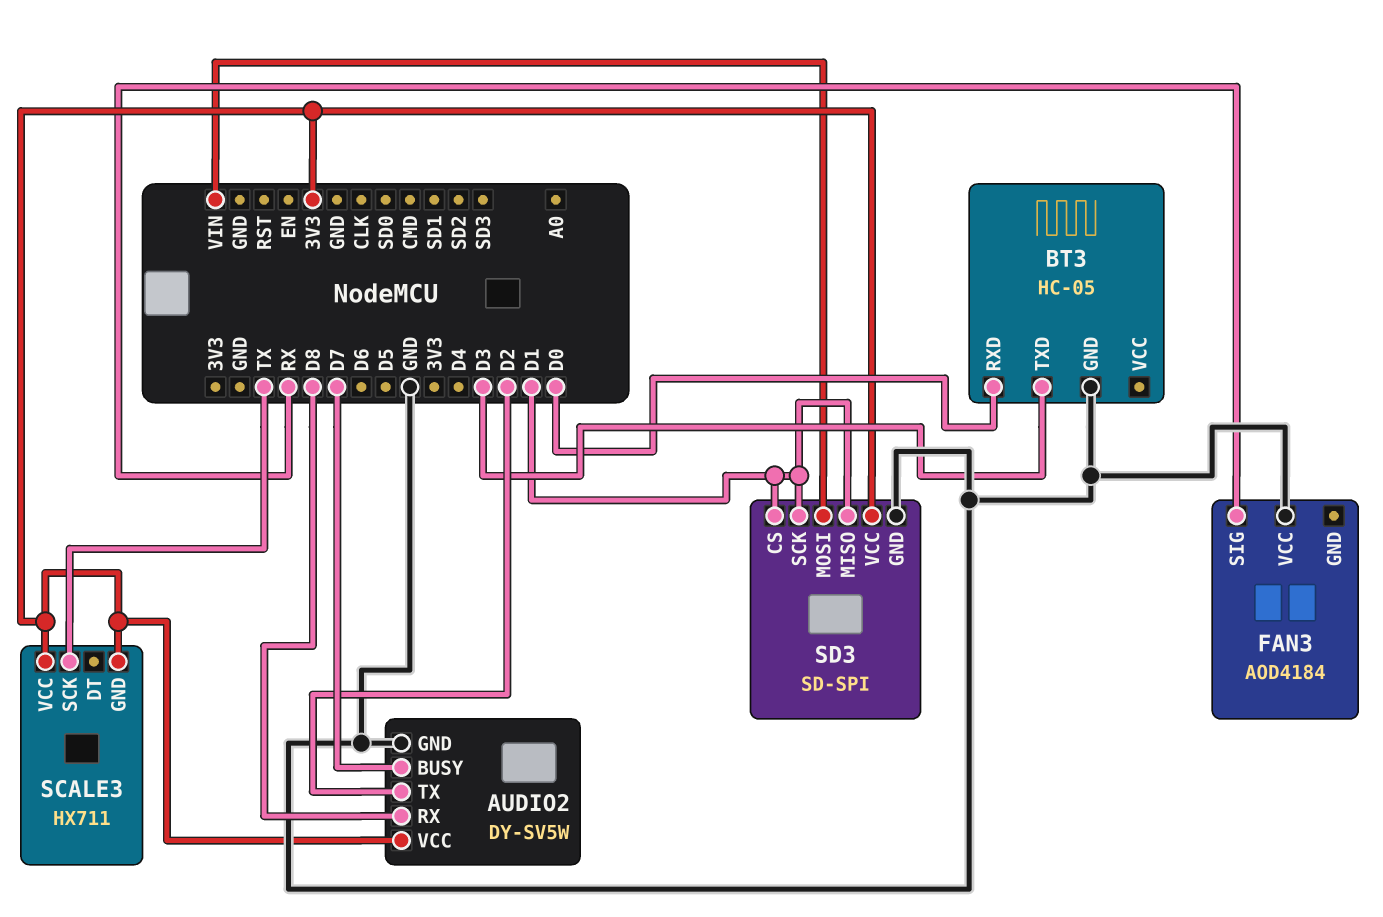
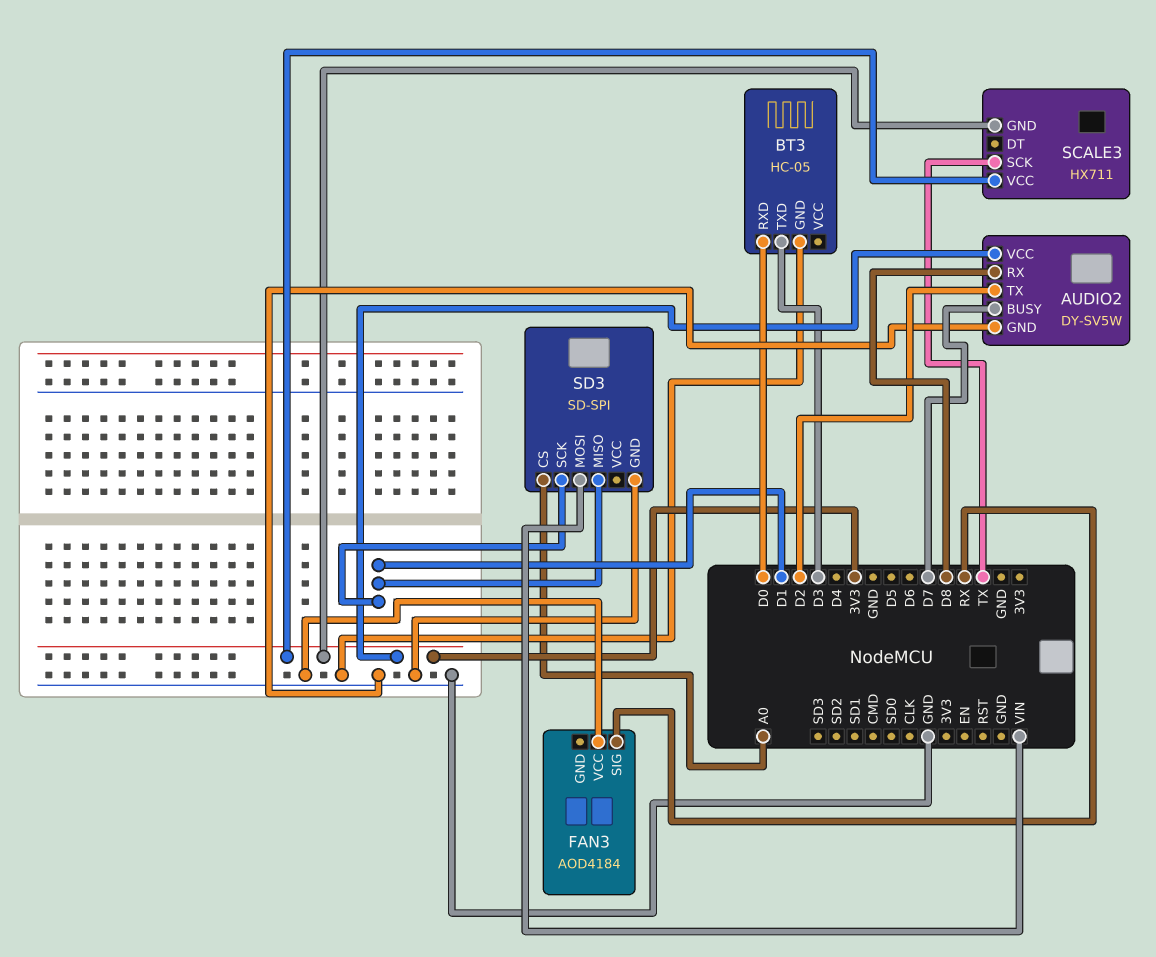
SD3 pin CS: D1 -> A0
SD3 pin VCC: 3V3 -> none

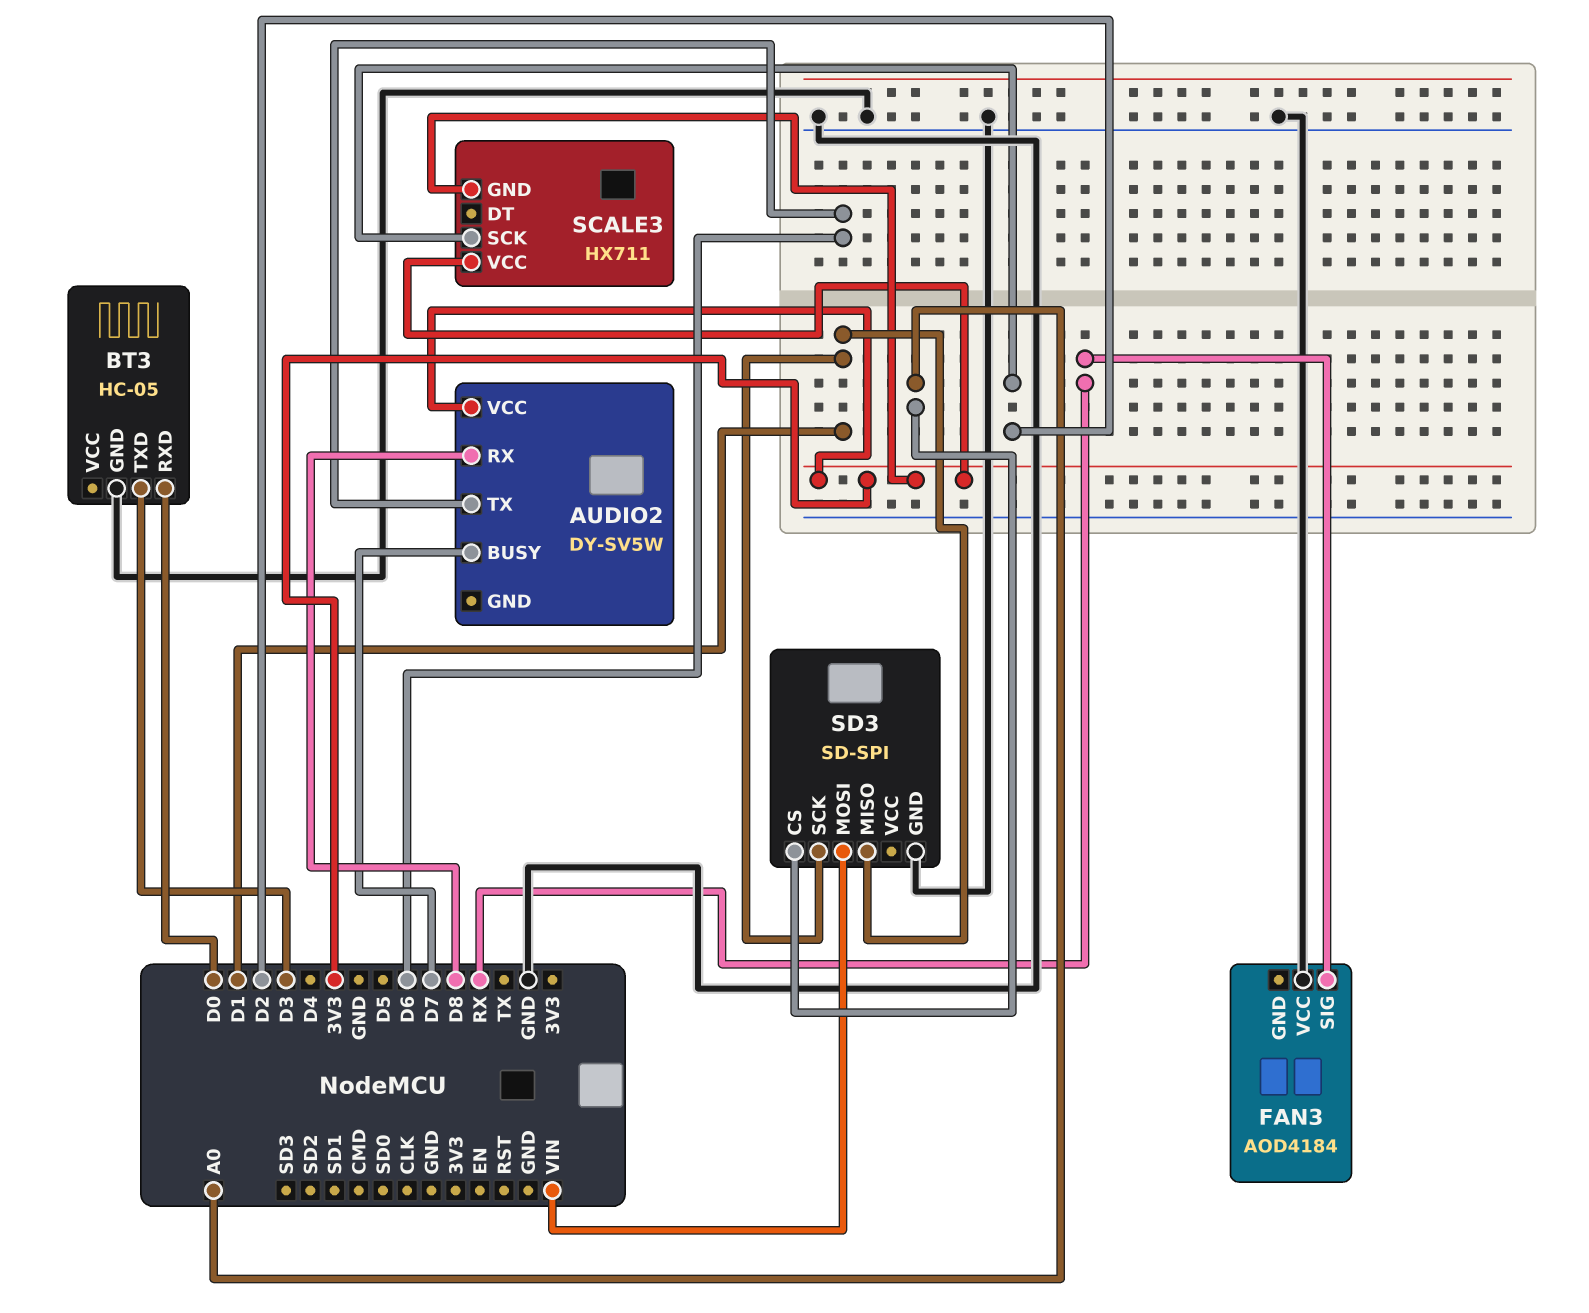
AUDIO2 pin GND: GND -> none
AUDIO2 pin TX: D2 -> D6
SCALE3 pin SCK: TX -> D2

